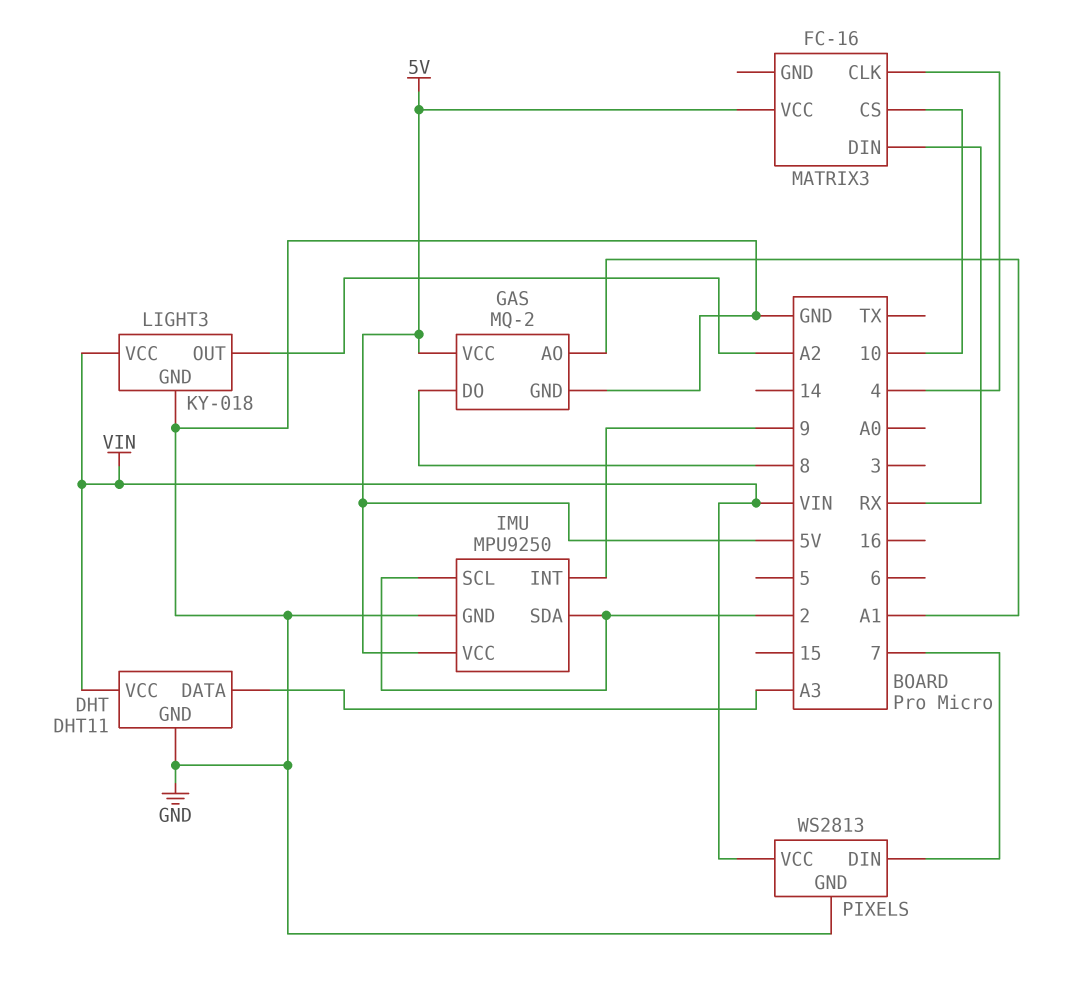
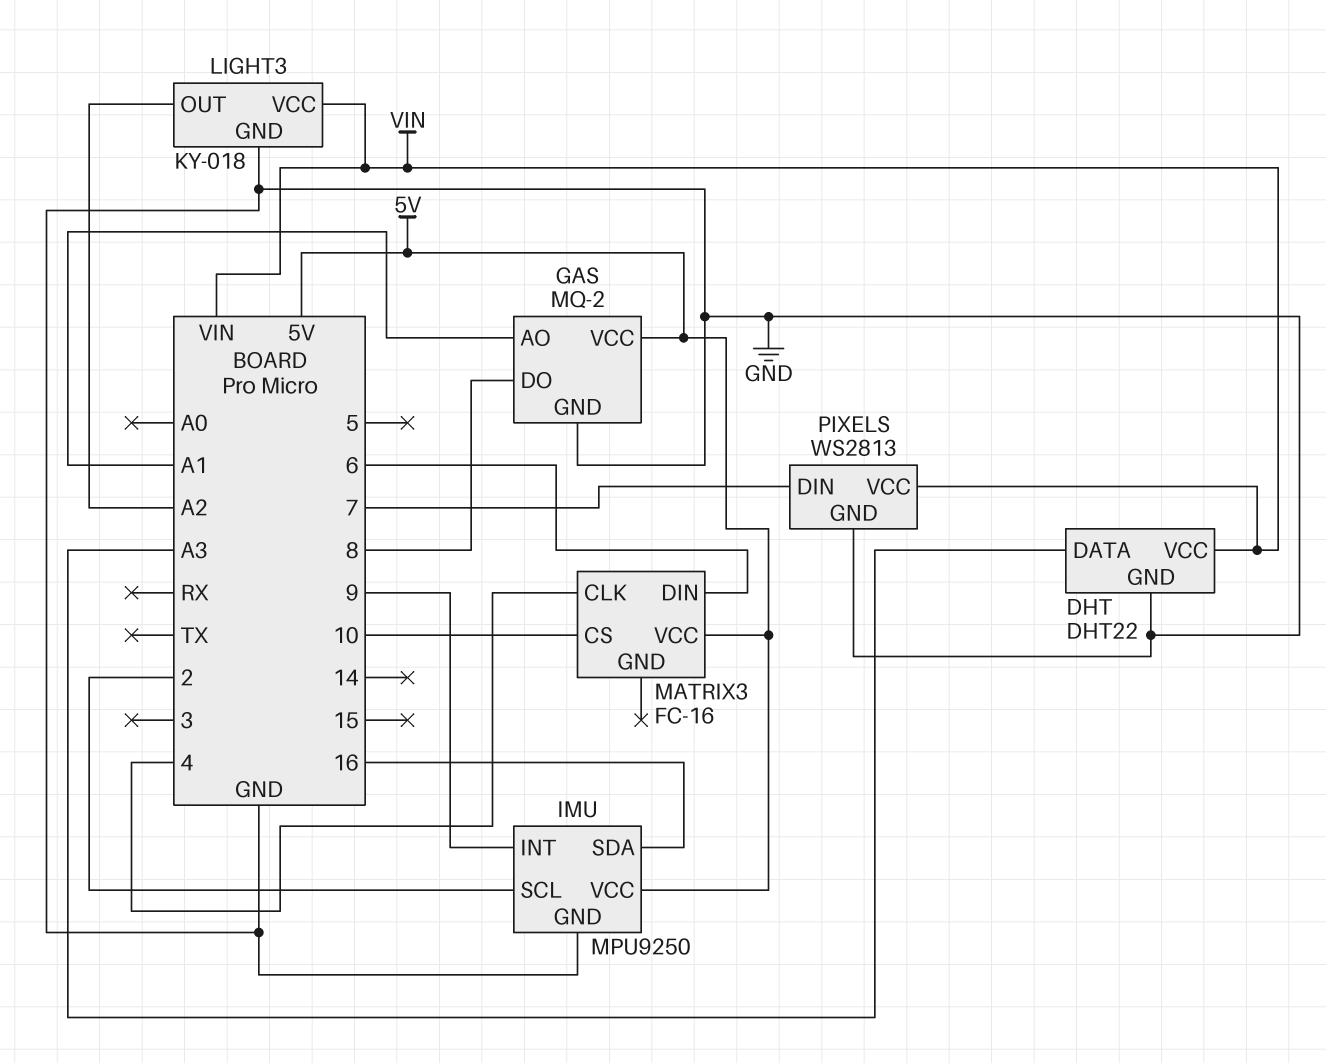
DHT: DHT11 -> DHT22
IMU pin SDA: 2 -> 16
MATRIX3 pin DIN: RX -> 6

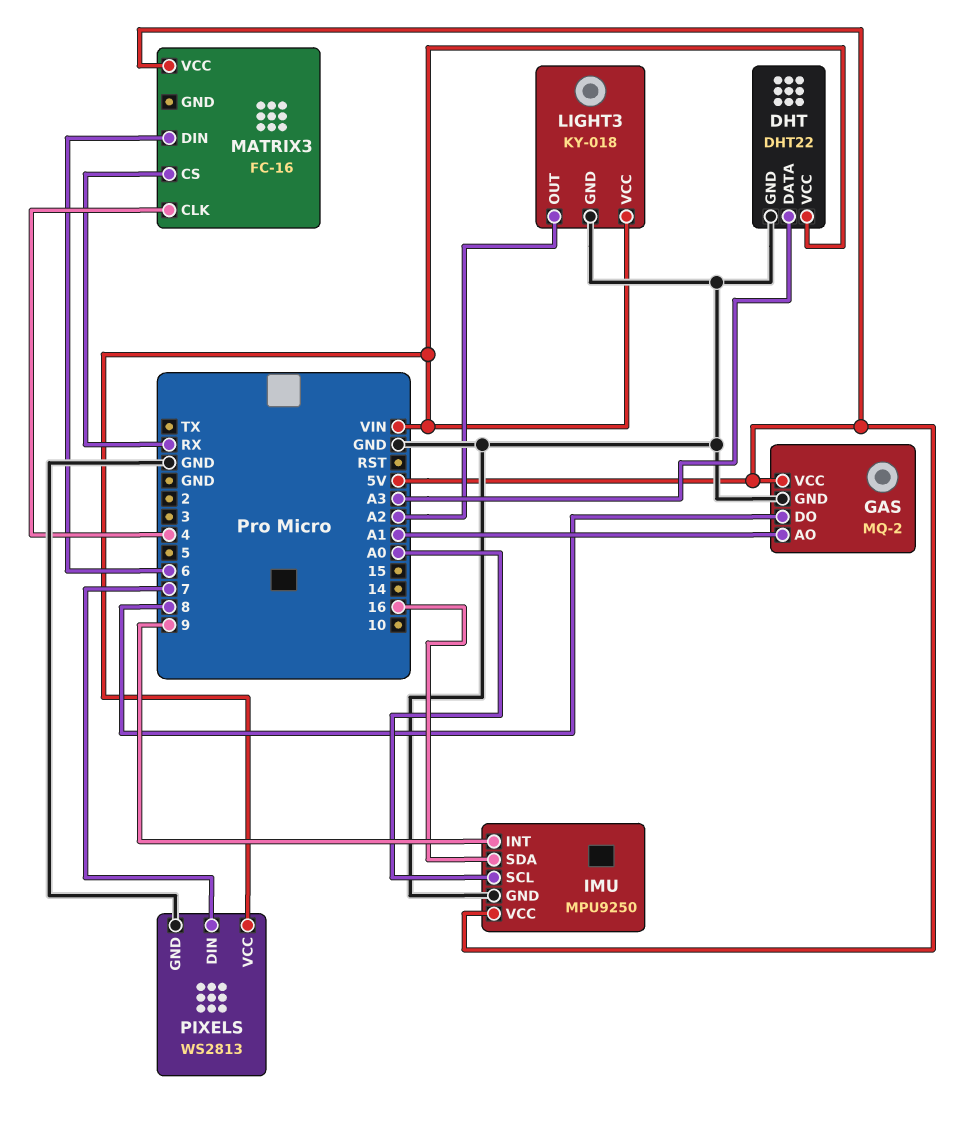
IMU pin SCL: 2 -> A0
MATRIX3 pin CS: 10 -> RX

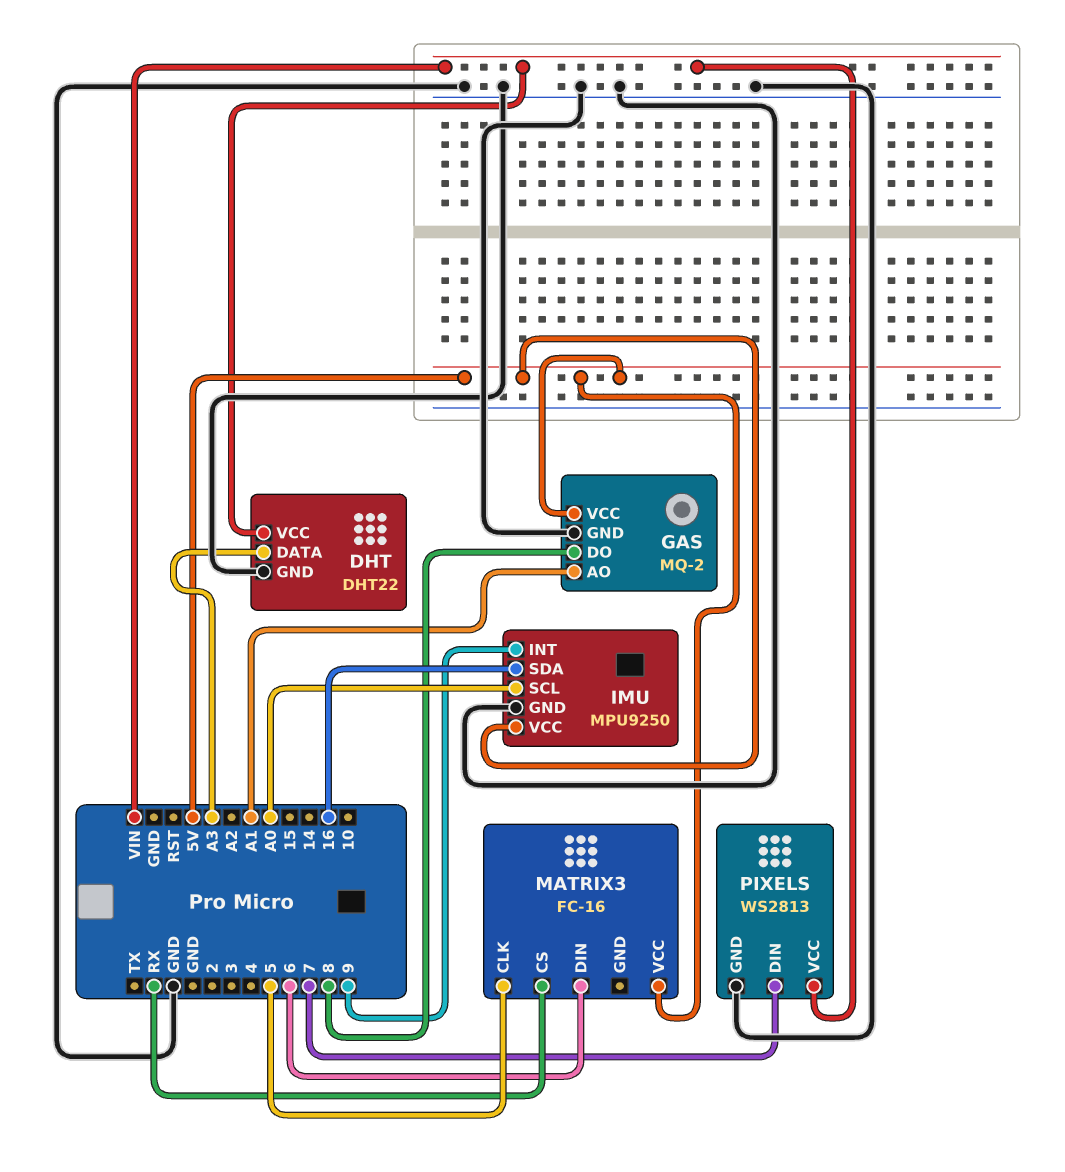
LIGHT3: KY-018 -> none
LIGHT3 pin GND: GND -> none
LIGHT3 pin OUT: A2 -> none
LIGHT3 pin VCC: VIN -> none
MATRIX3 pin CLK: 4 -> 5

